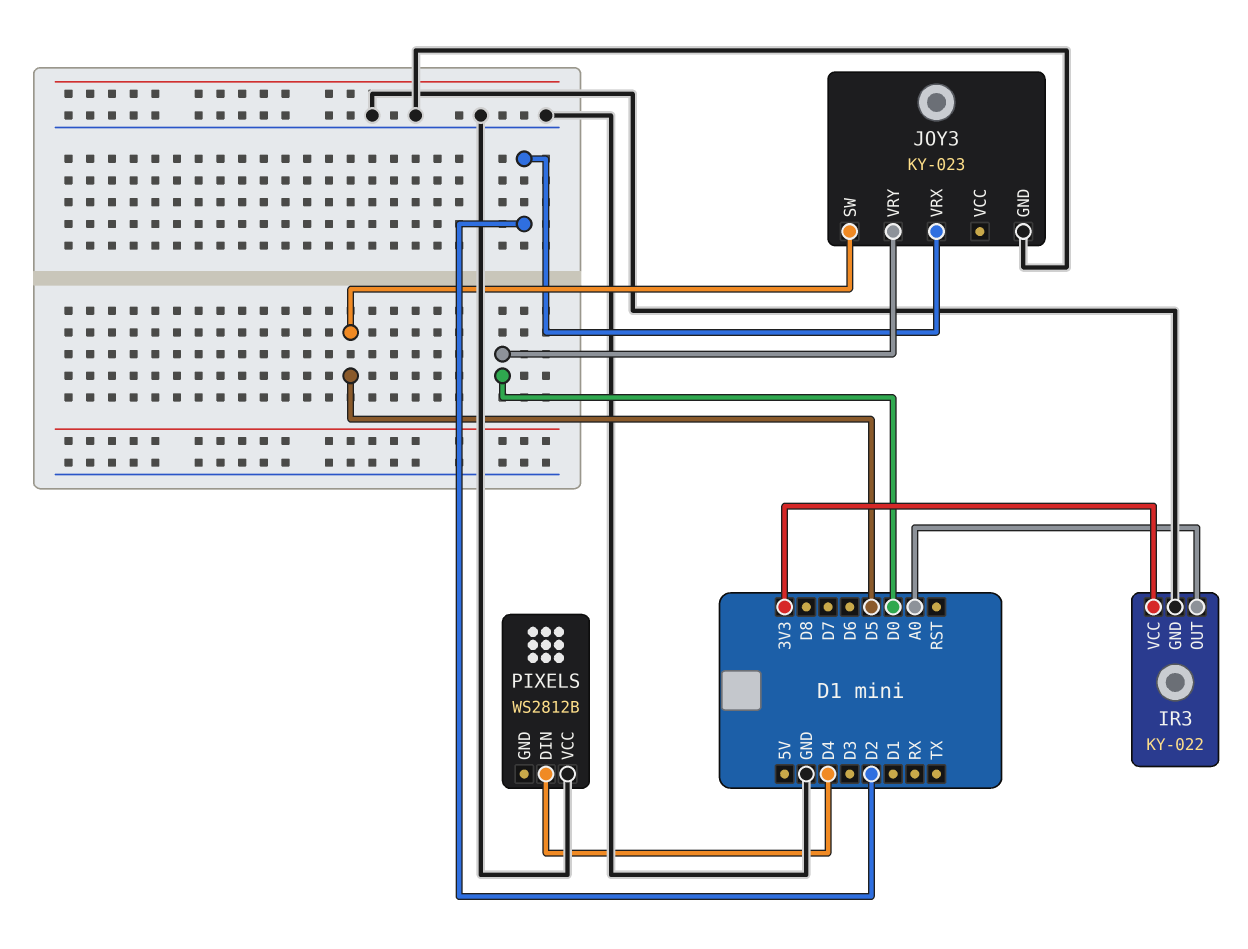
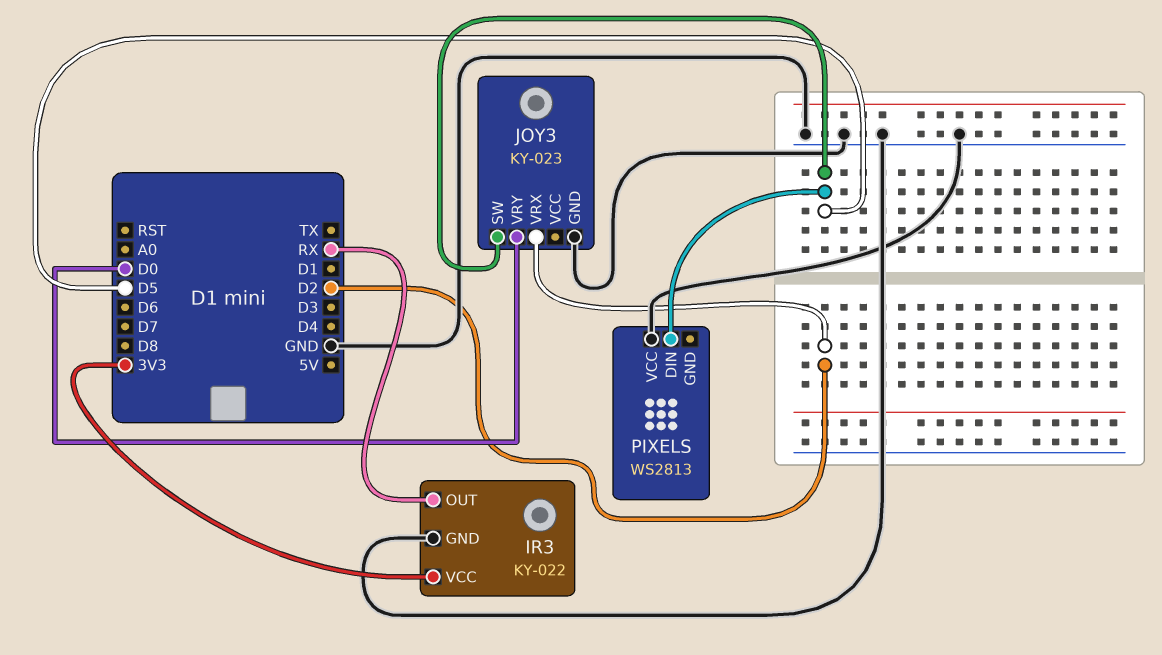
IR3 pin OUT: A0 -> RX
PIXELS: WS2812B -> WS2813
PIXELS pin DIN: D4 -> D5

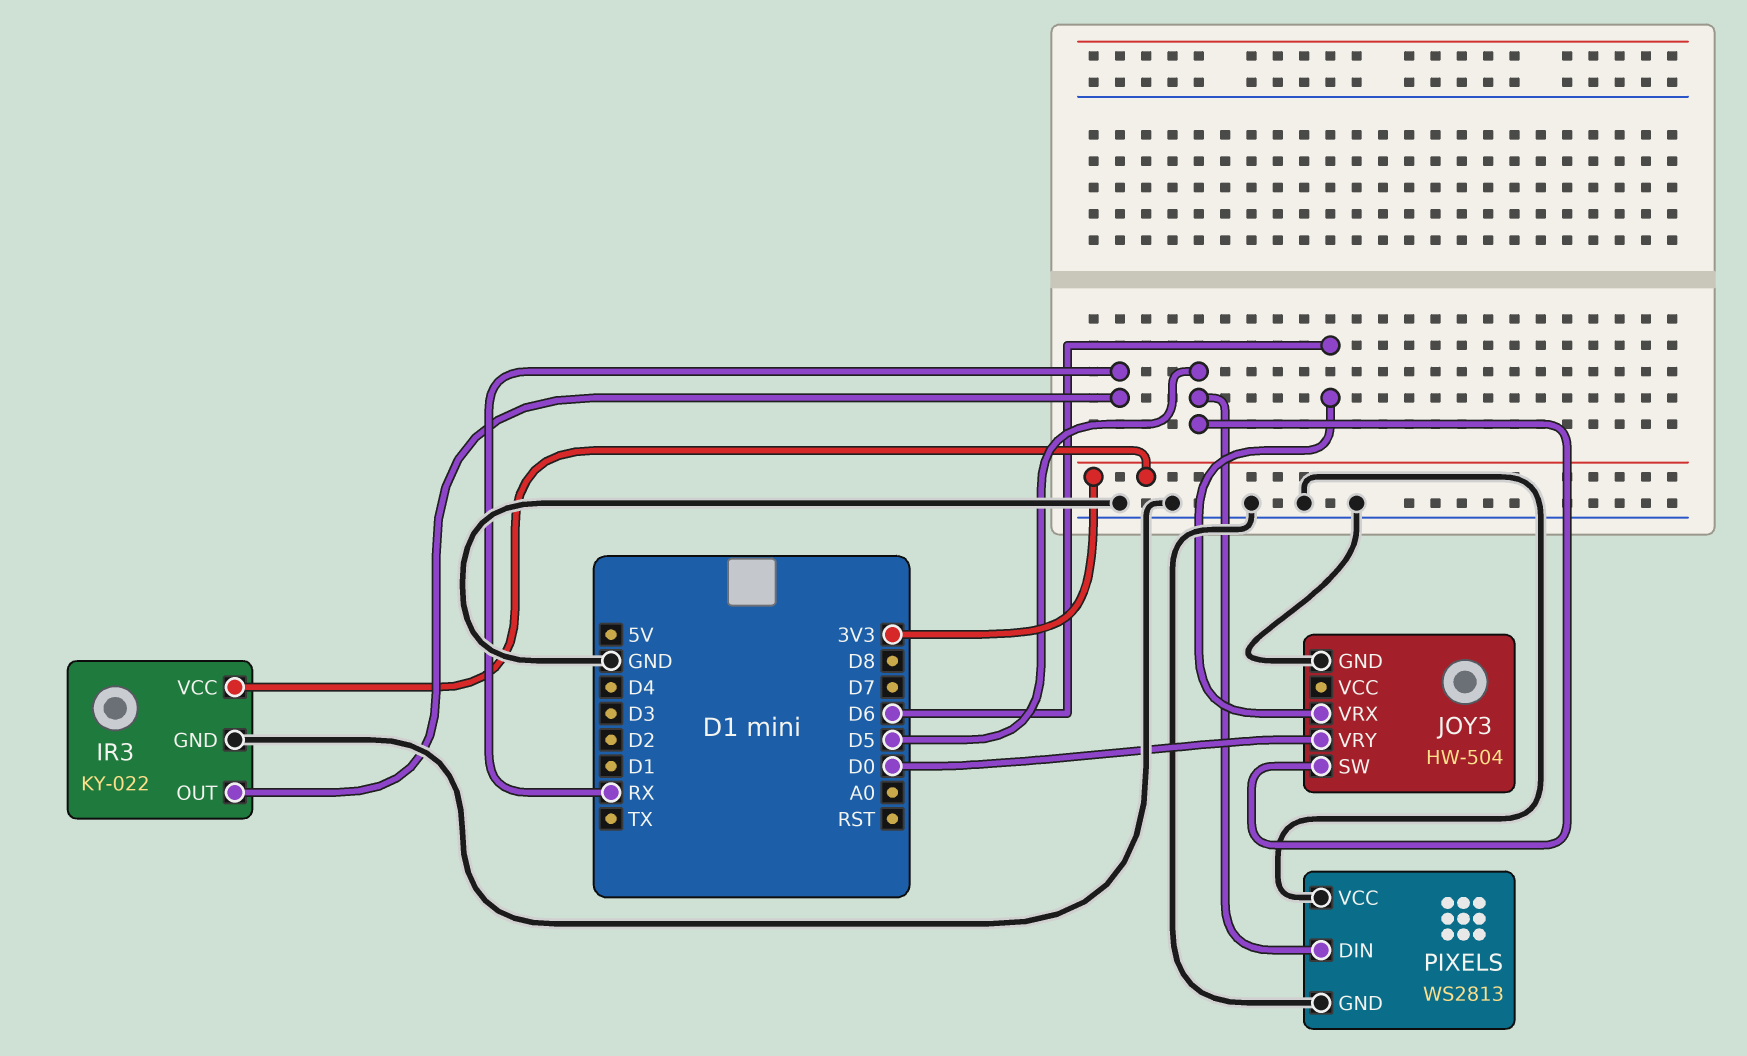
JOY3: KY-023 -> HW-504
JOY3 pin VRX: D2 -> D6
PIXELS pin GND: none -> GND

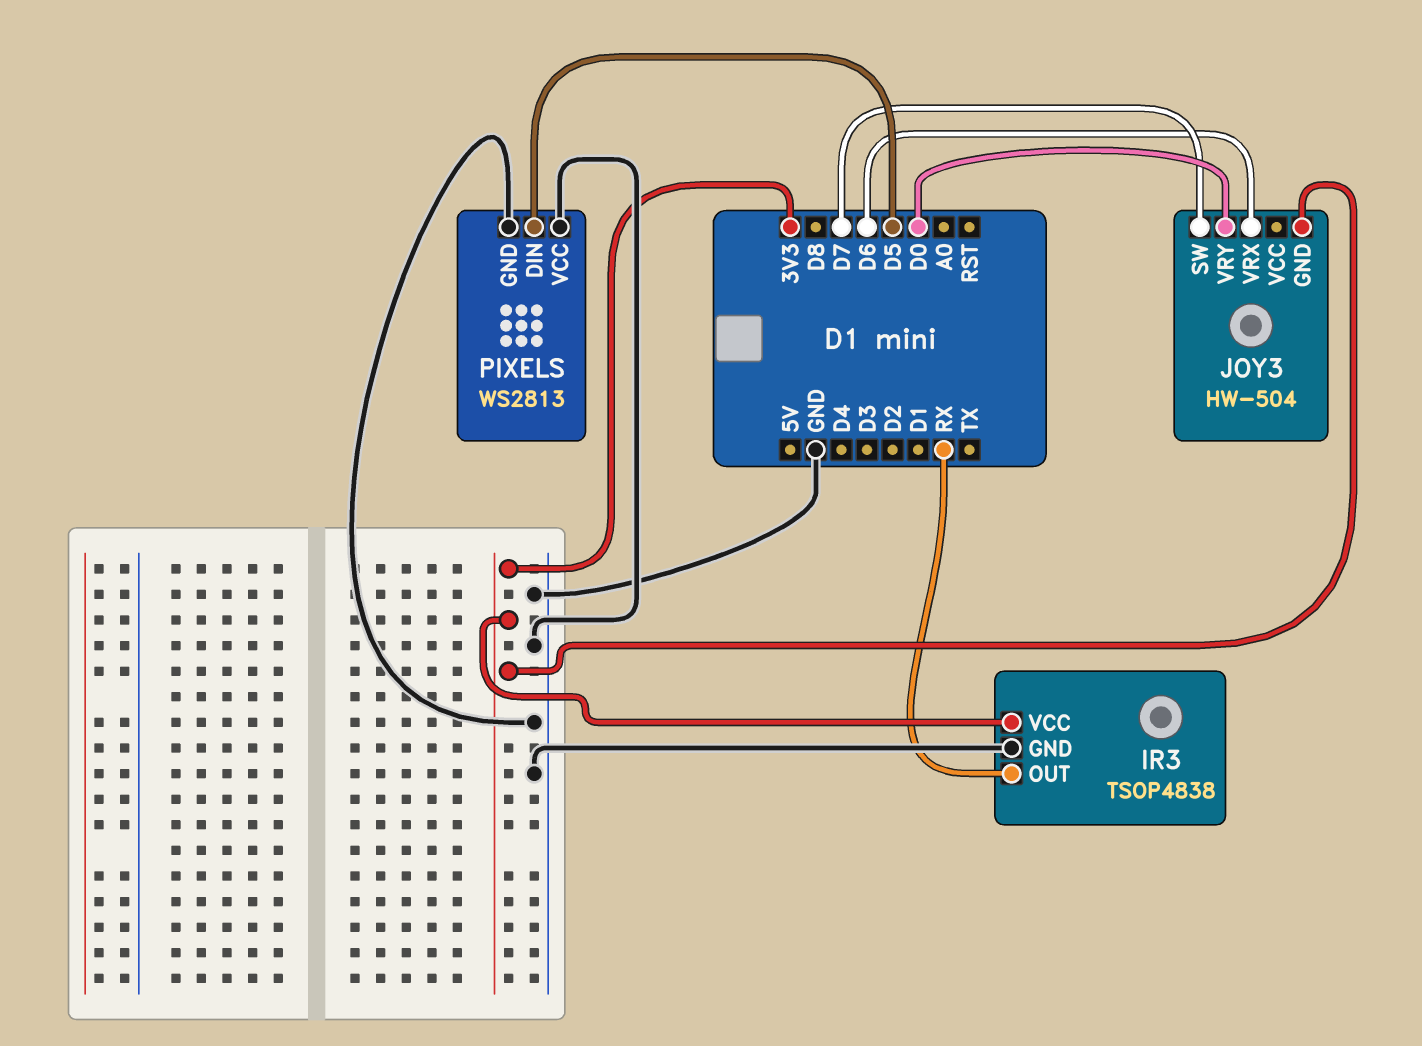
IR3: KY-022 -> TSOP4838
JOY3 pin GND: GND -> 3V3
JOY3 pin SW: D5 -> D7

